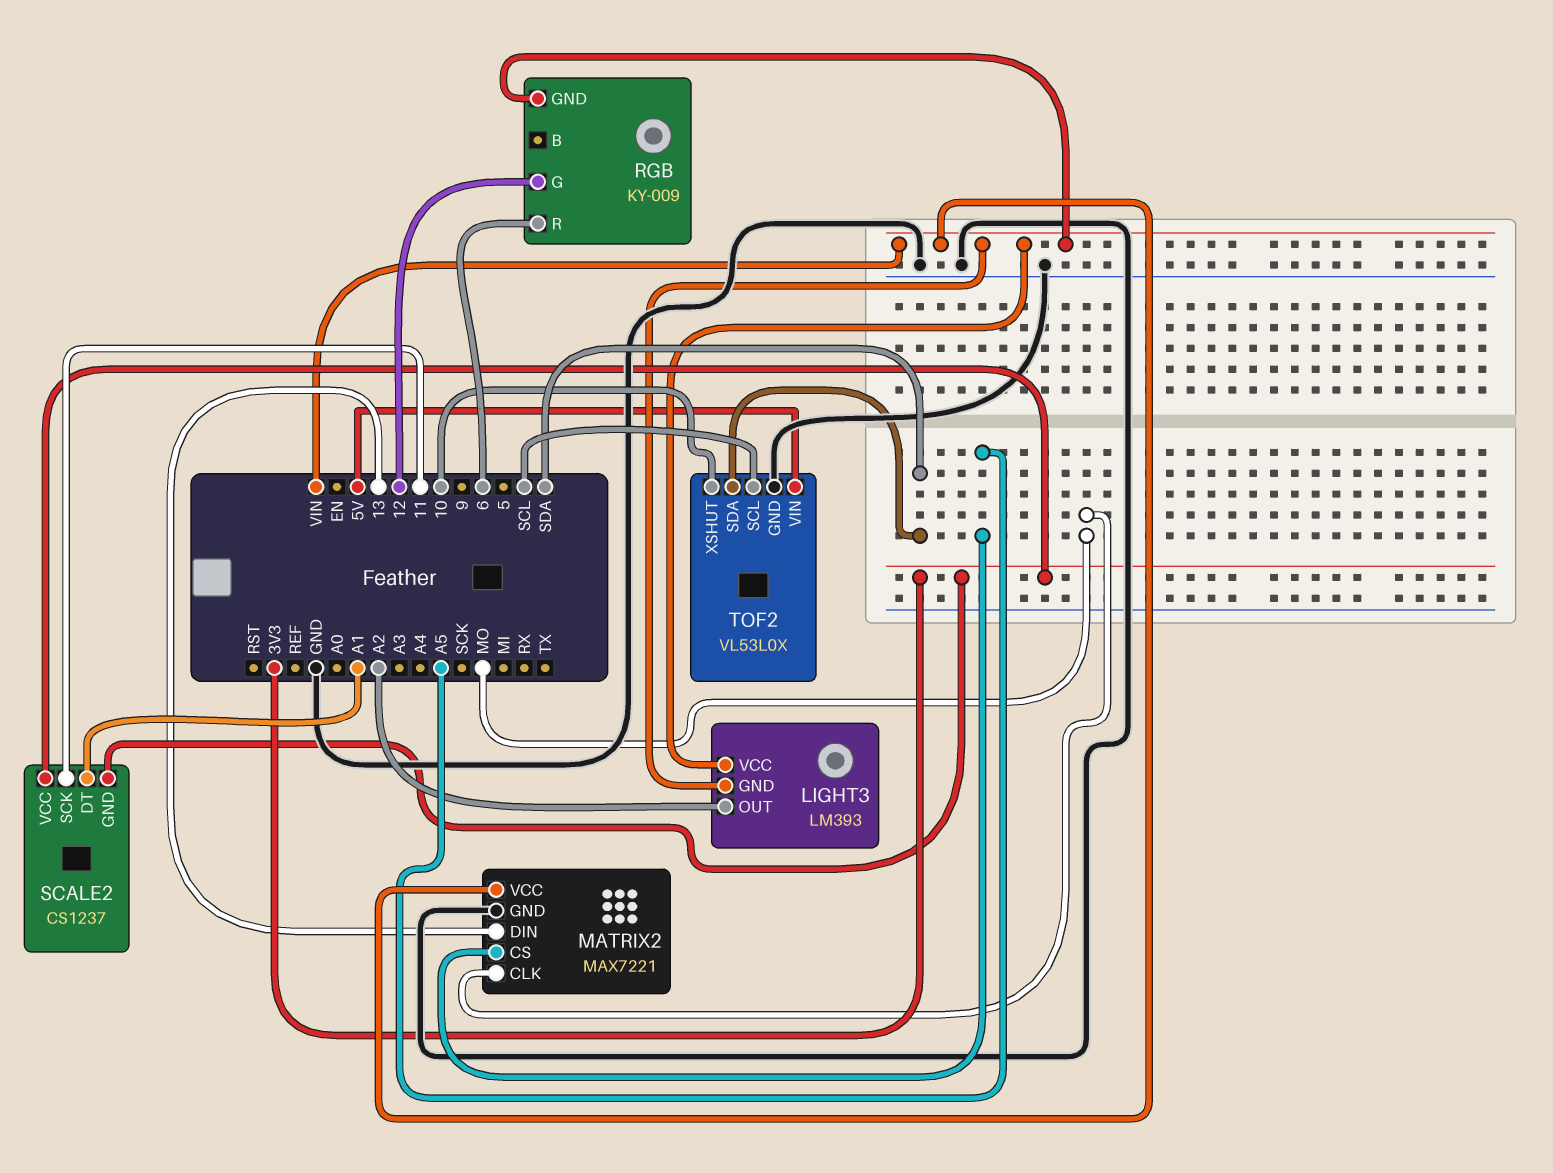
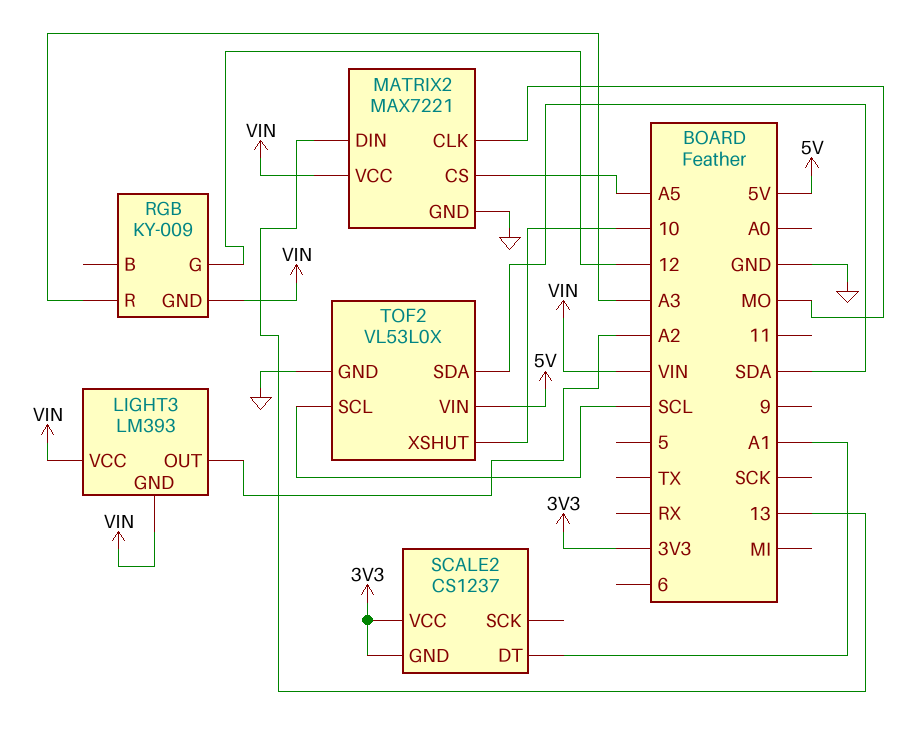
RGB pin R: 6 -> A3
SCALE2 pin SCK: 11 -> none

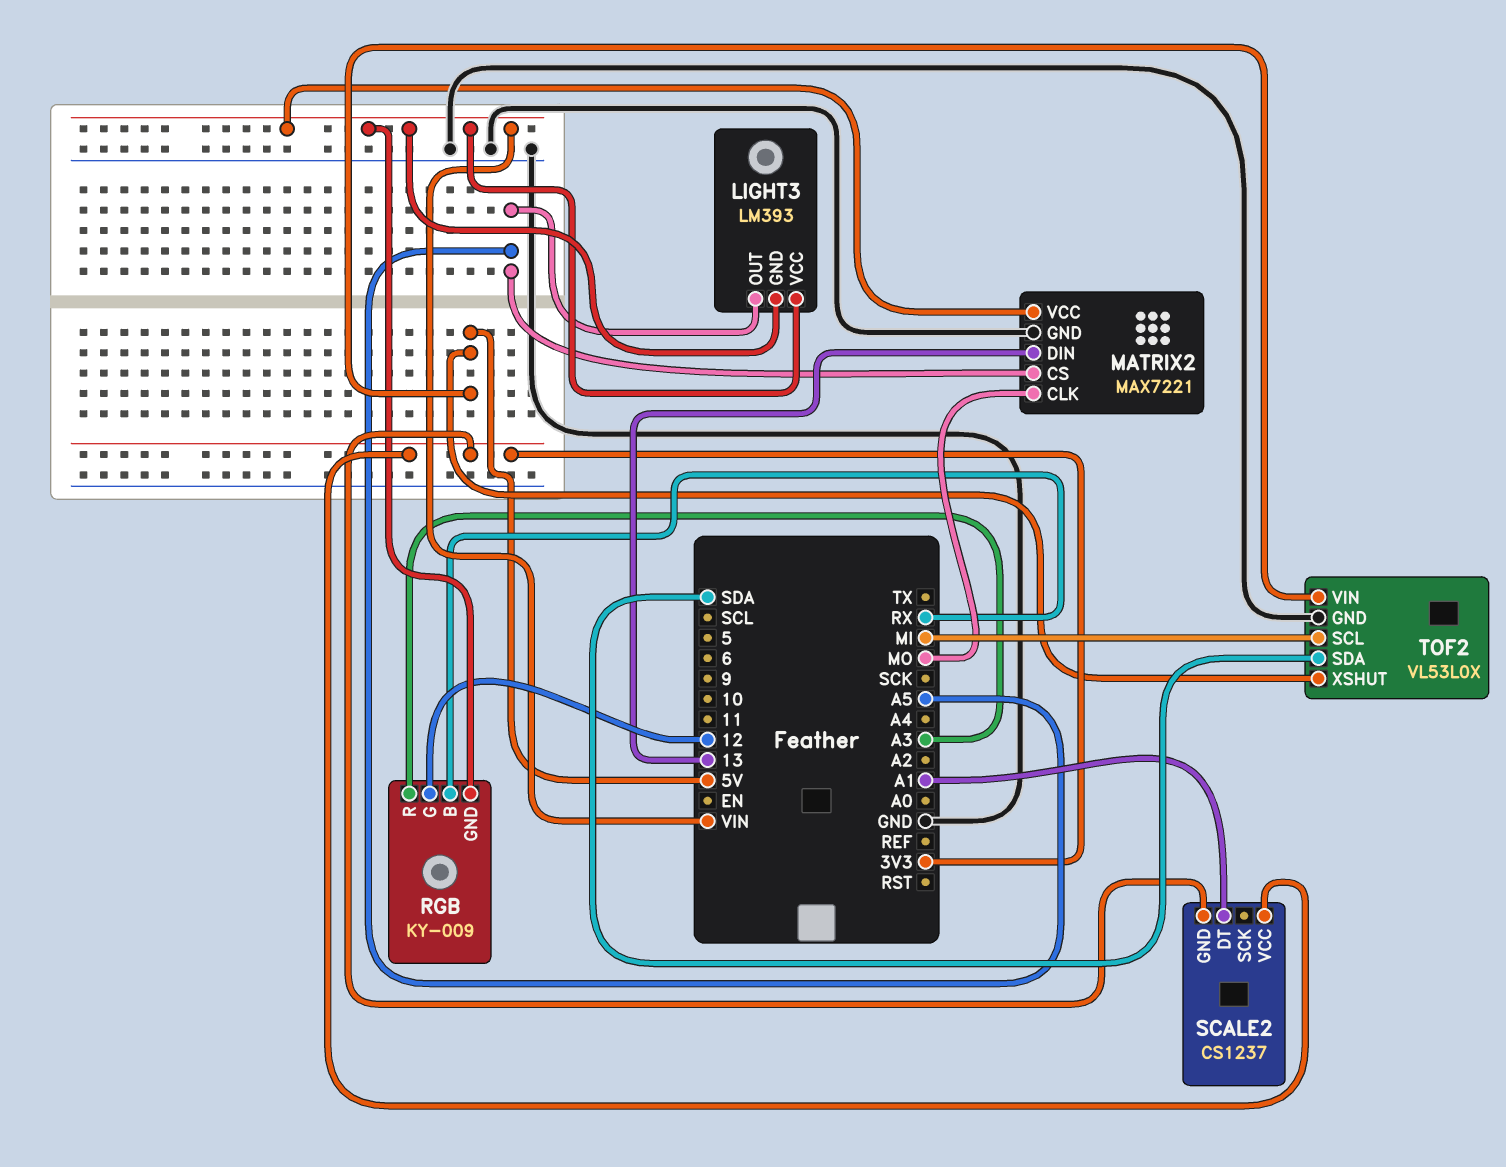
LIGHT3 pin OUT: A2 -> A5
RGB pin B: none -> RX
TOF2 pin SCL: SCL -> MI
TOF2 pin XSHUT: 10 -> 5V

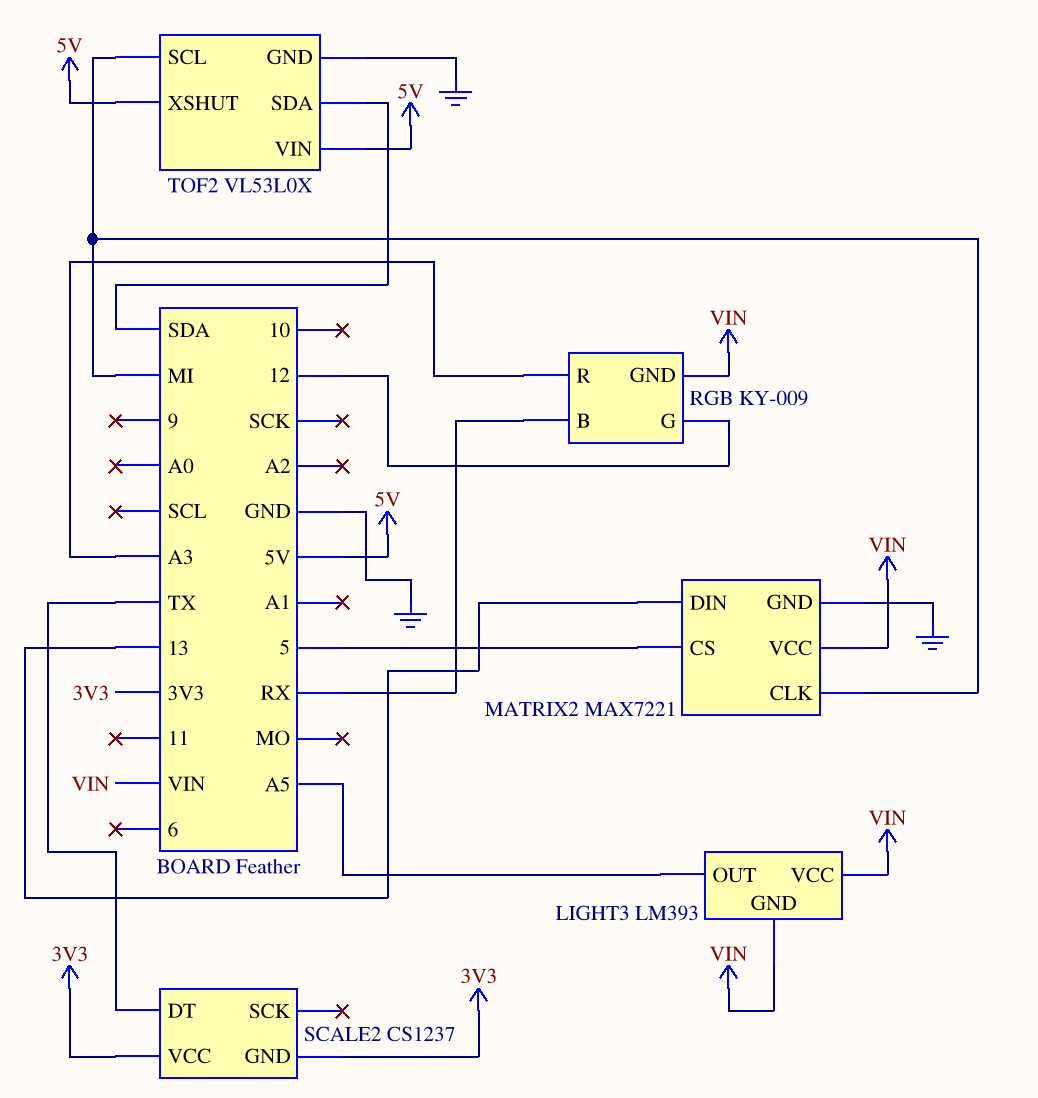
MATRIX2 pin CLK: MO -> MI
MATRIX2 pin CS: A5 -> 5
SCALE2 pin DT: A1 -> TX

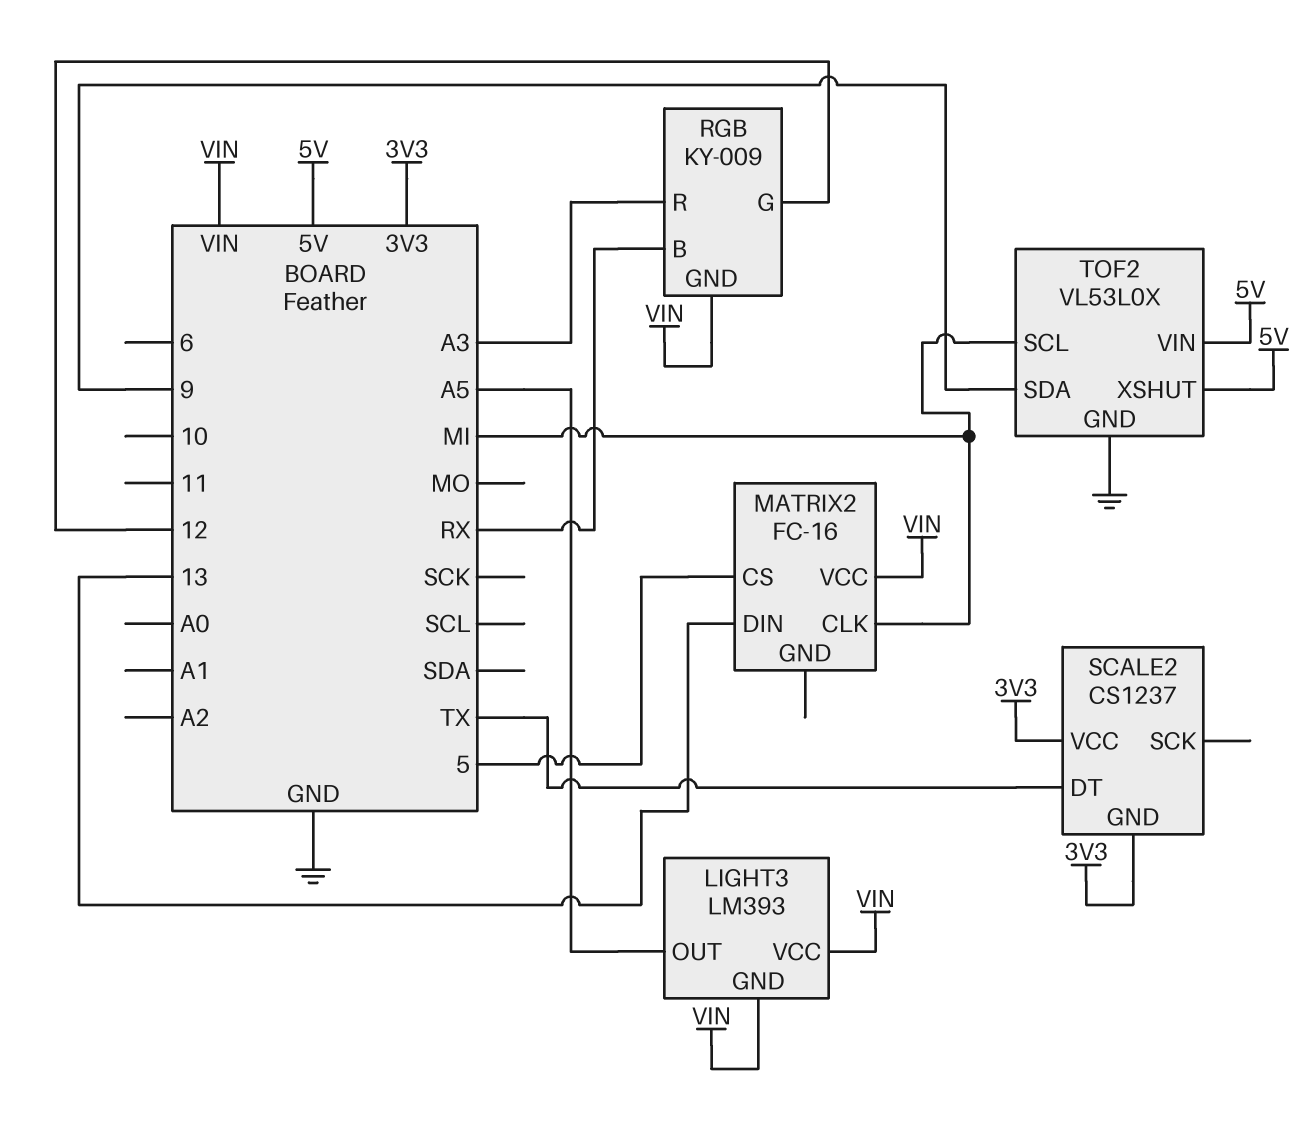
MATRIX2: MAX7221 -> FC-16
MATRIX2 pin GND: GND -> none
TOF2 pin SDA: SDA -> 9

